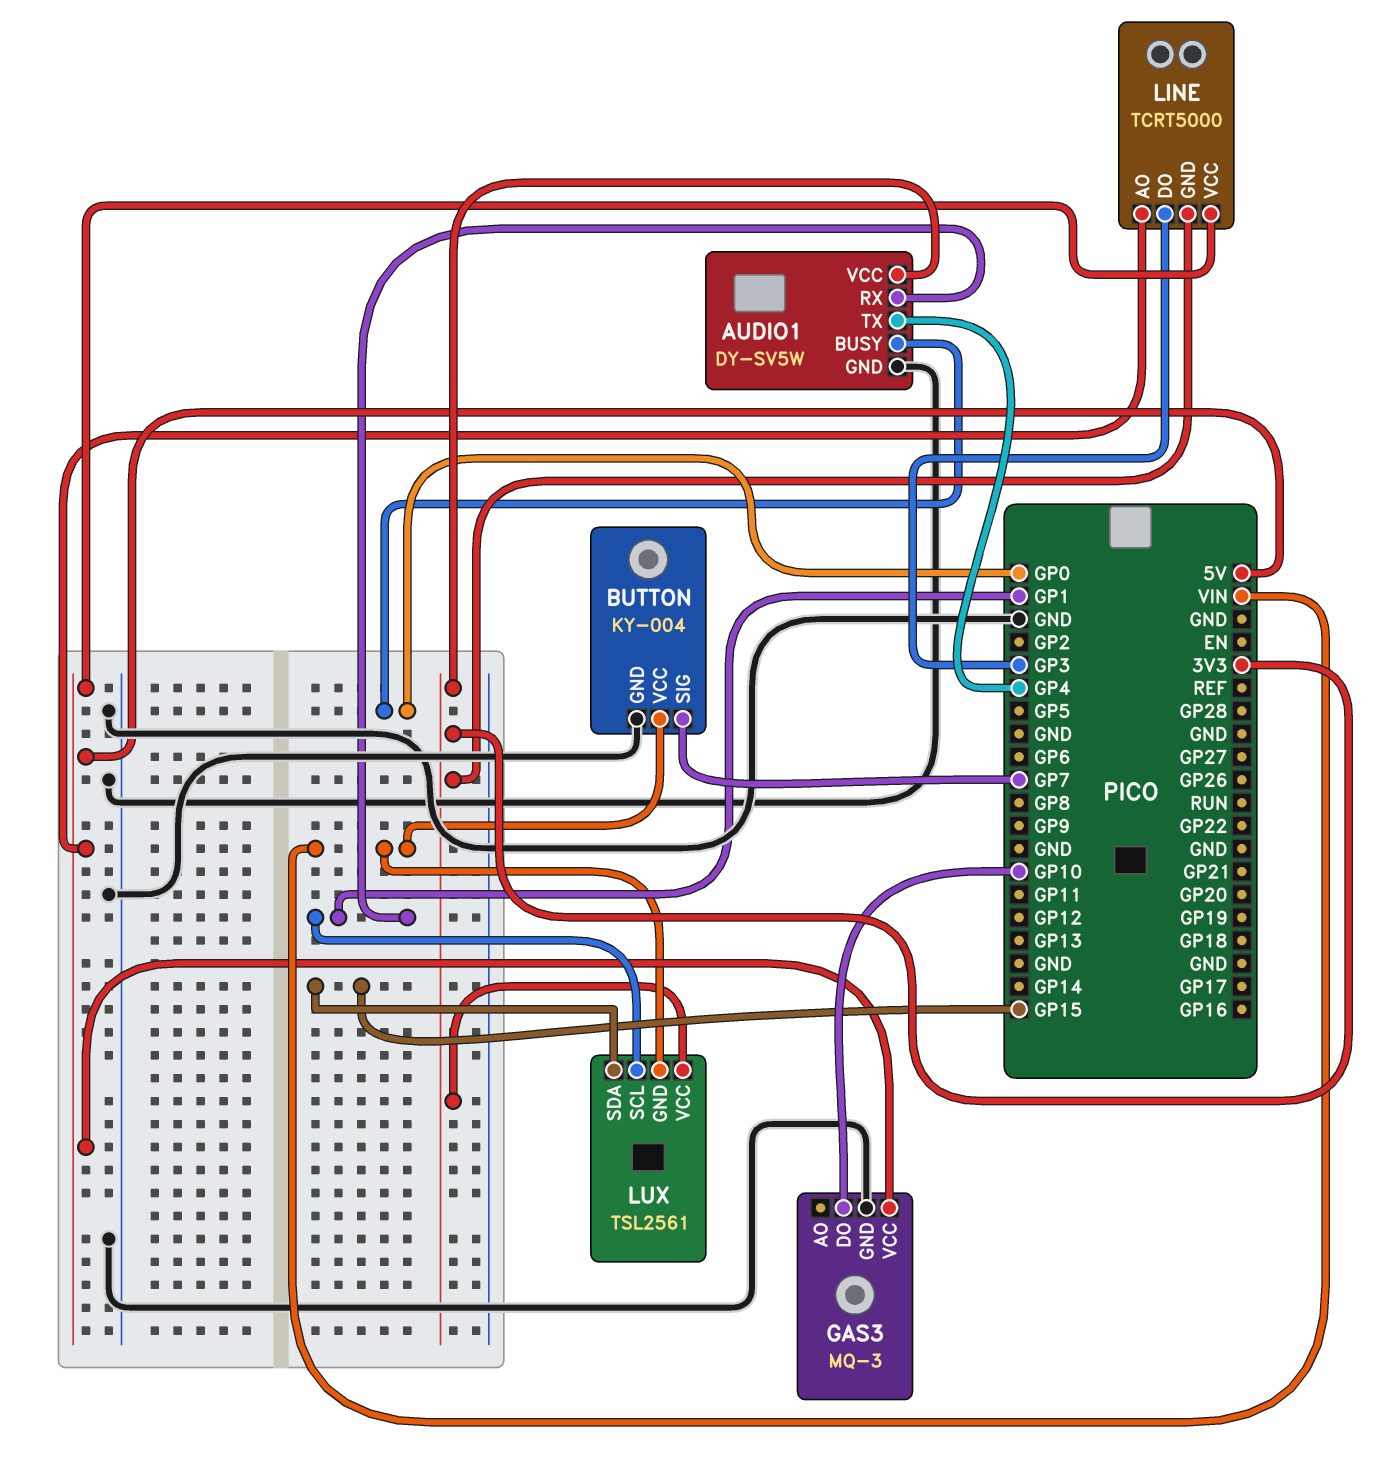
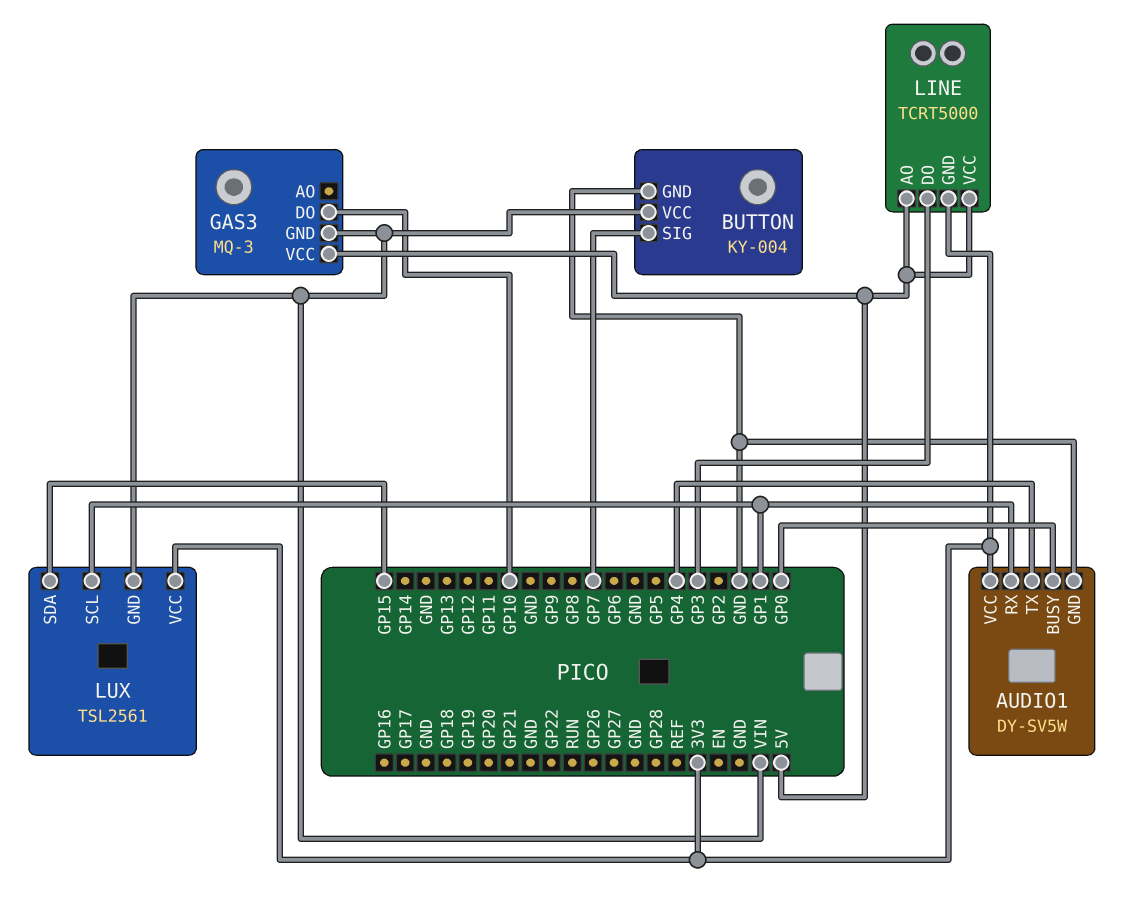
GAS3 pin GND: GND -> VIN

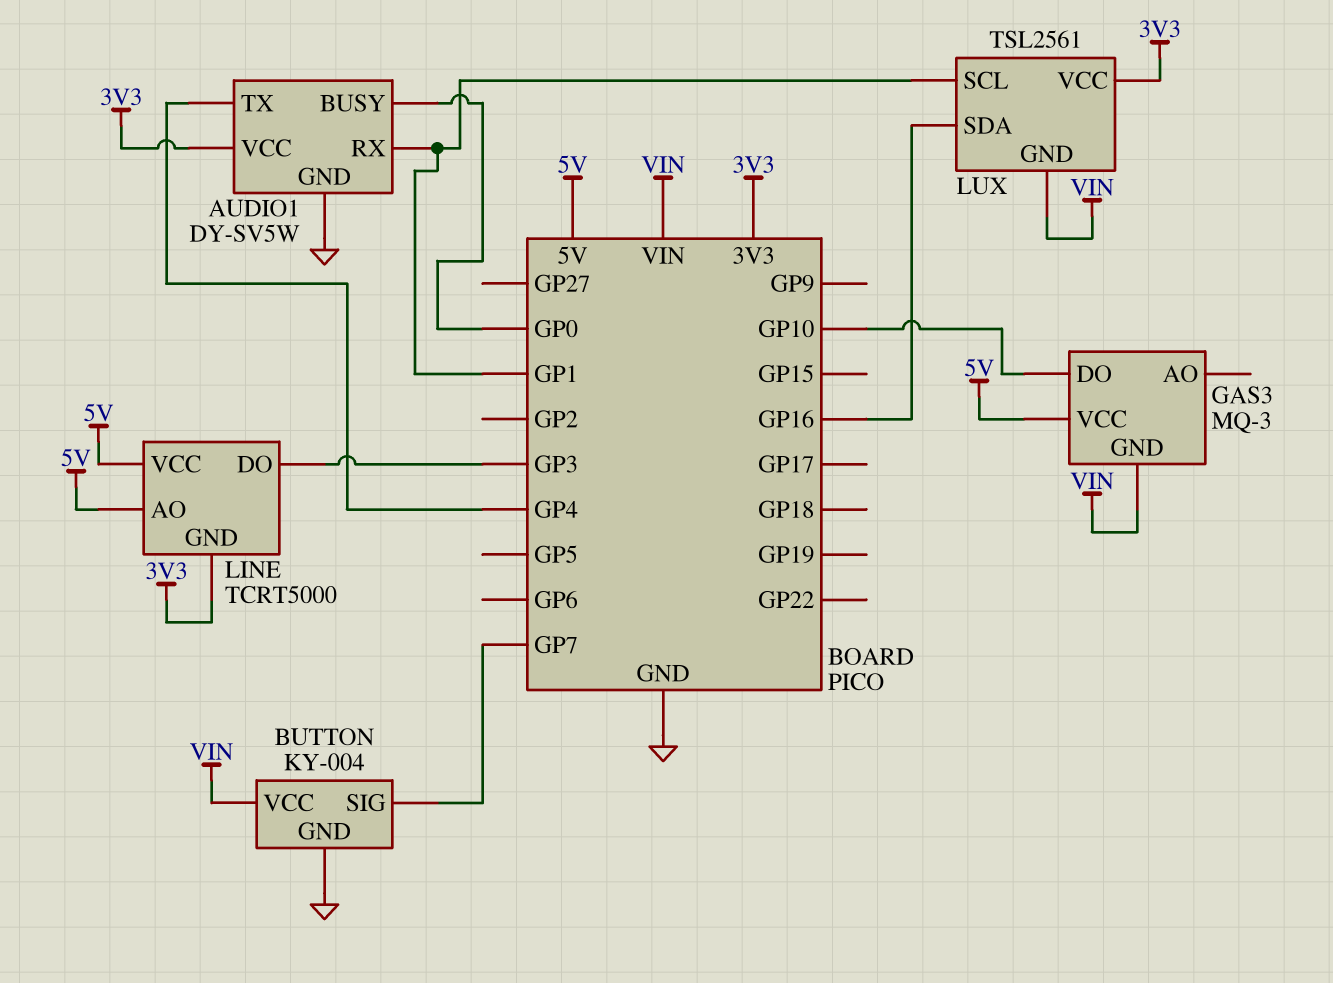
LUX pin SDA: GP15 -> GP16

